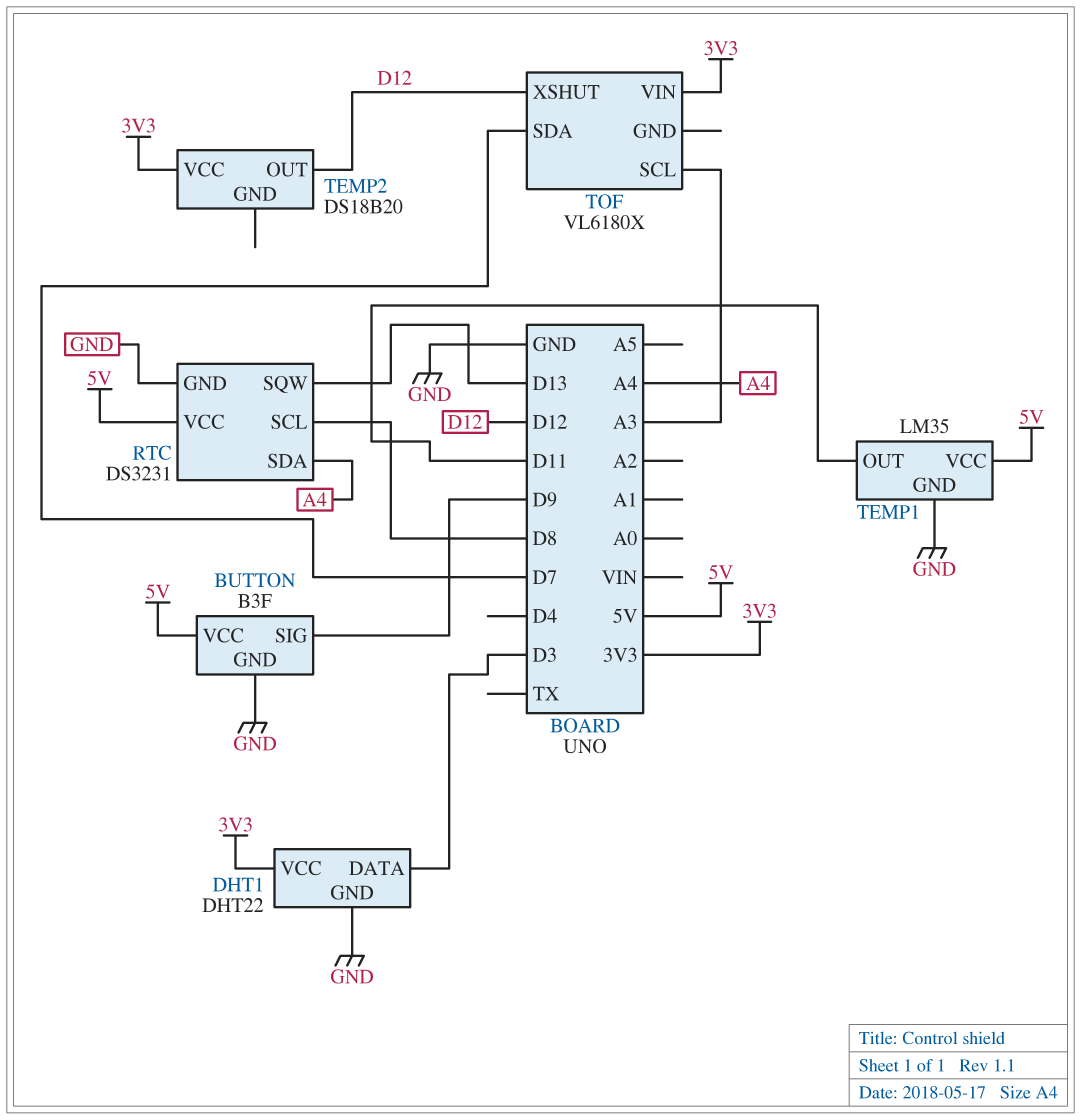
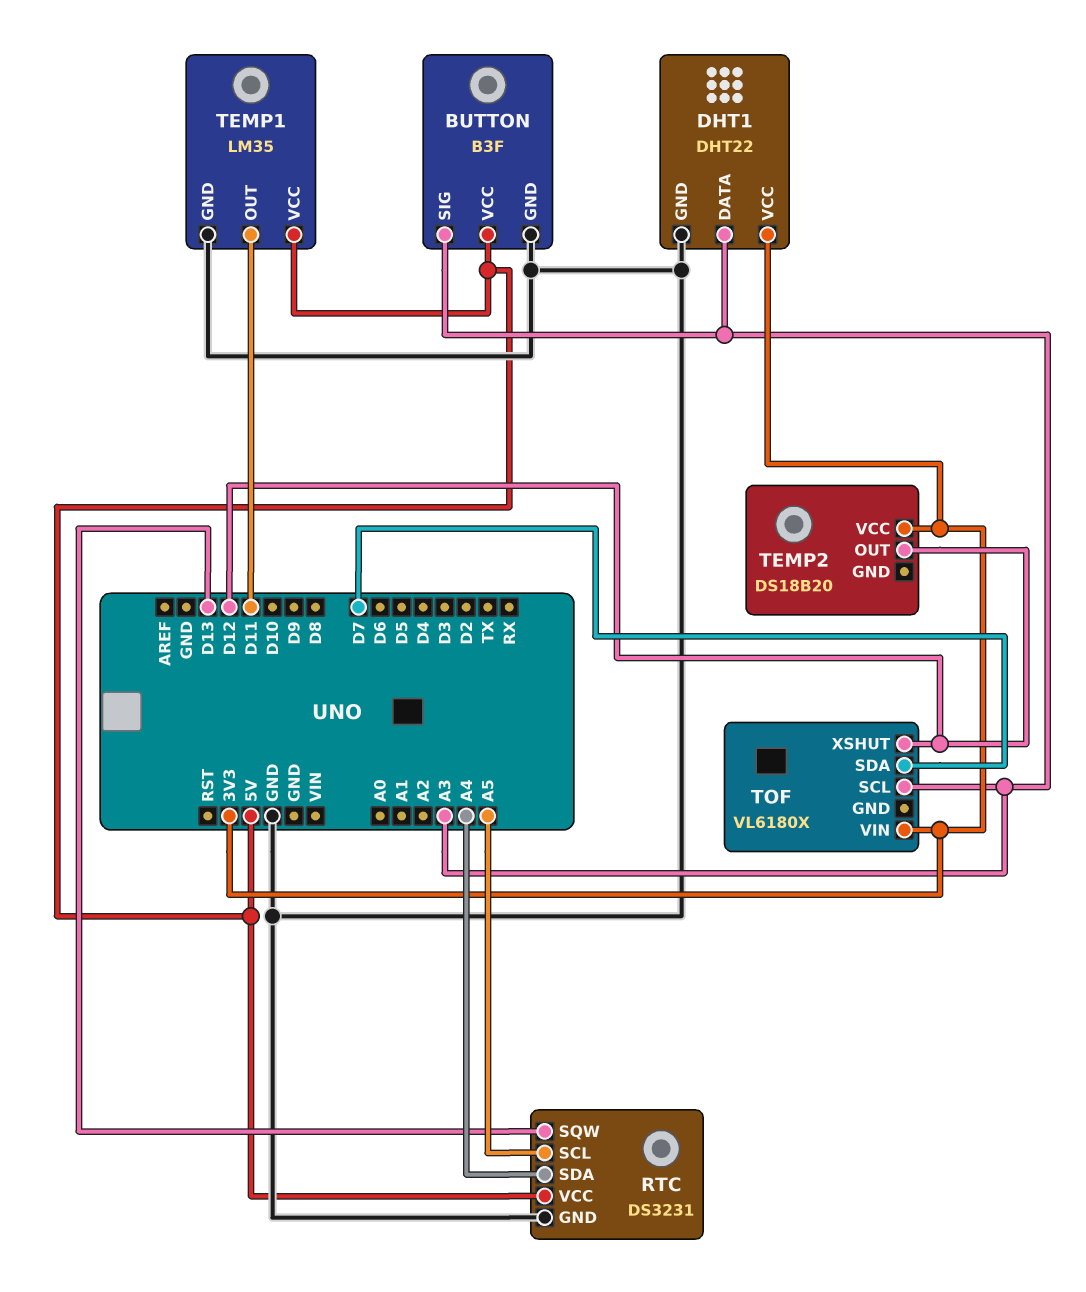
BUTTON pin SIG: D9 -> A3
DHT1 pin DATA: D3 -> A3
RTC pin SCL: D8 -> A5

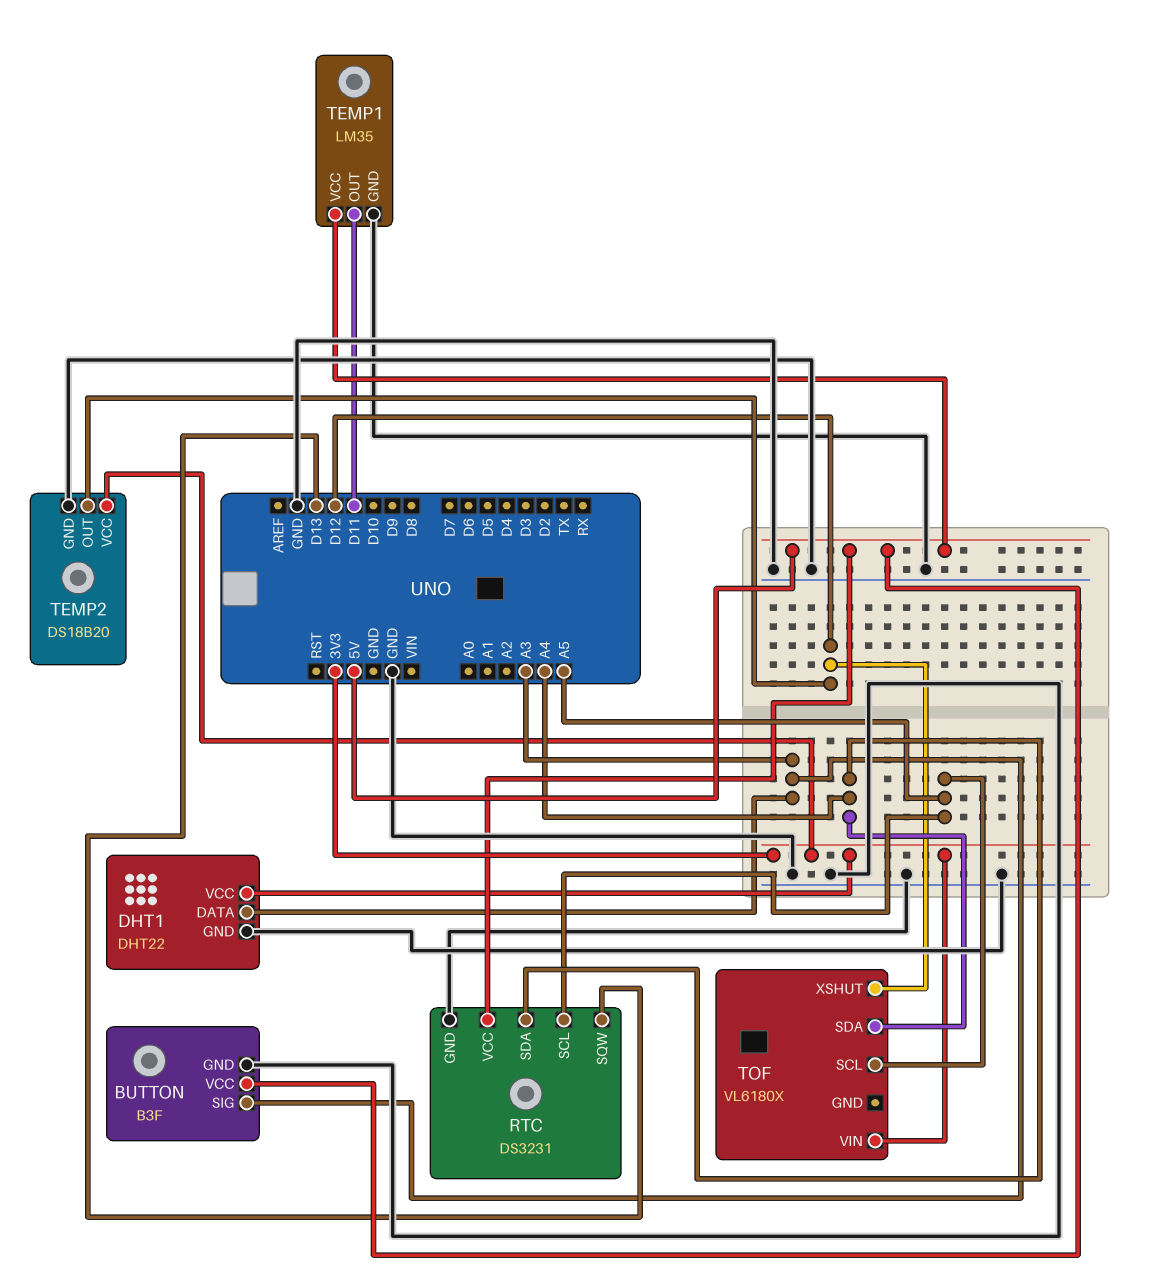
TEMP2 pin GND: none -> GND
TOF pin SCL: A3 -> A5
TOF pin SDA: D7 -> A4

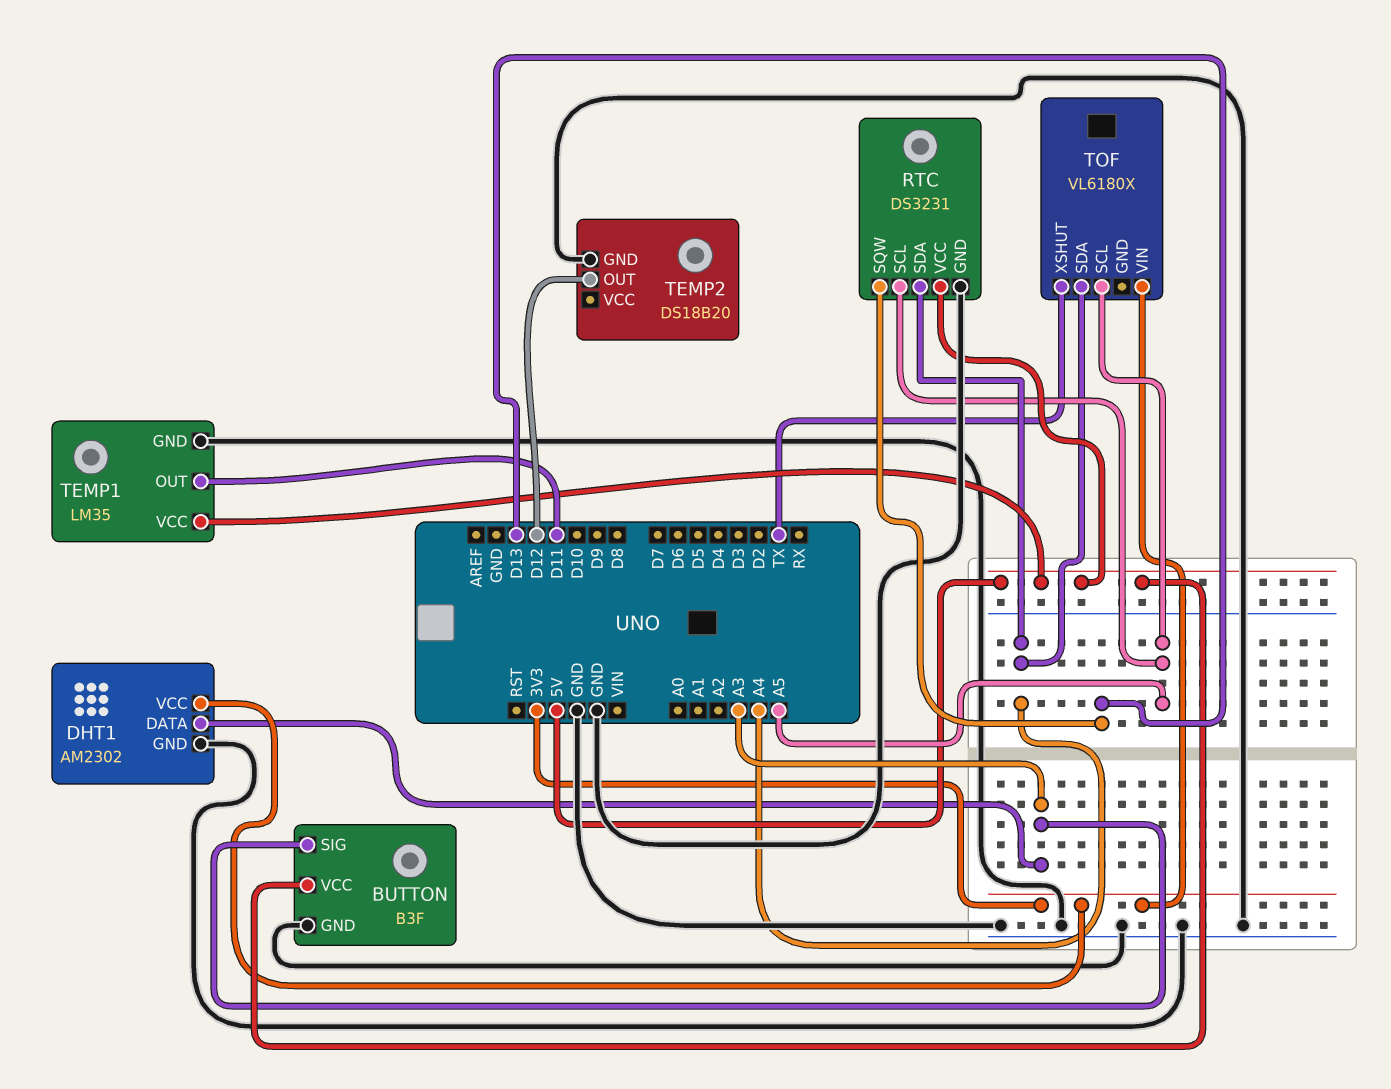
DHT1: DHT22 -> AM2302
TEMP2 pin VCC: 3V3 -> none
TOF pin XSHUT: D12 -> TX

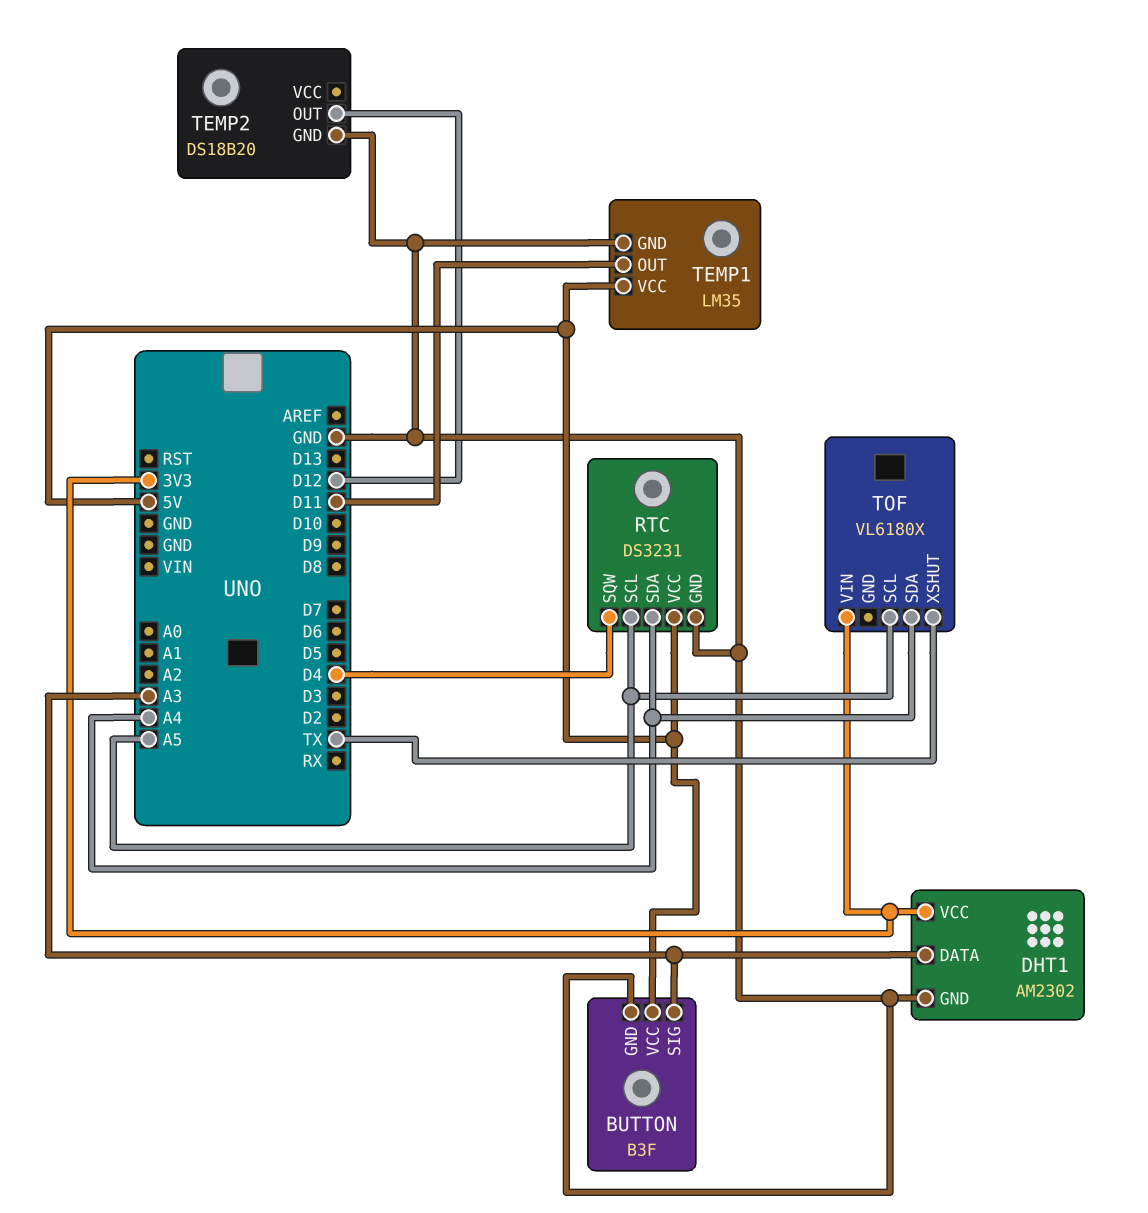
RTC pin SQW: D13 -> D4

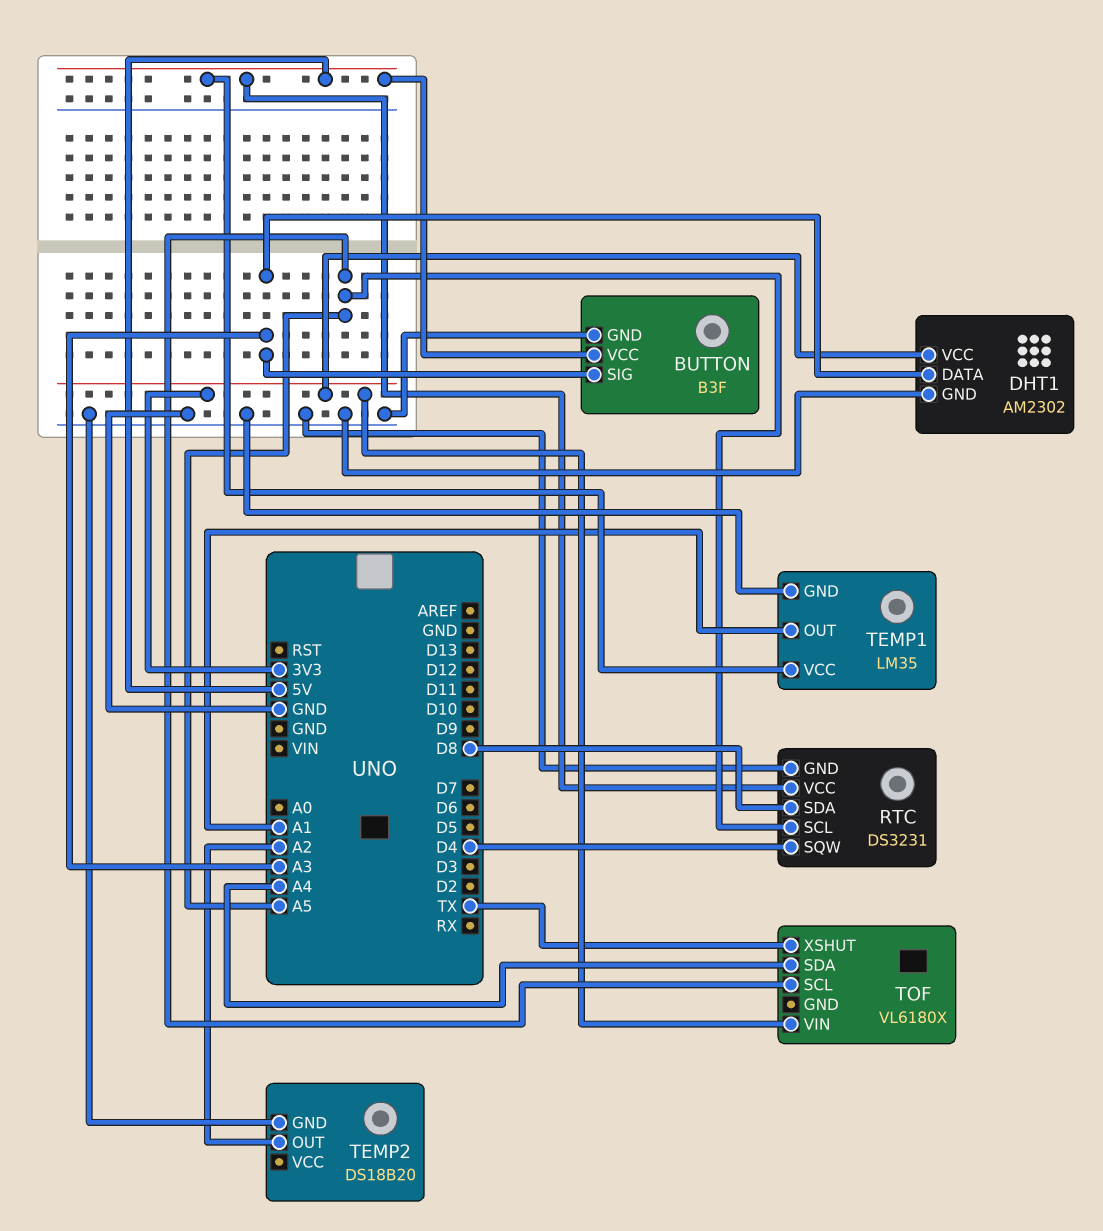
RTC pin SDA: A4 -> D8
TEMP1 pin OUT: D11 -> A1
TEMP2 pin OUT: D12 -> A2

